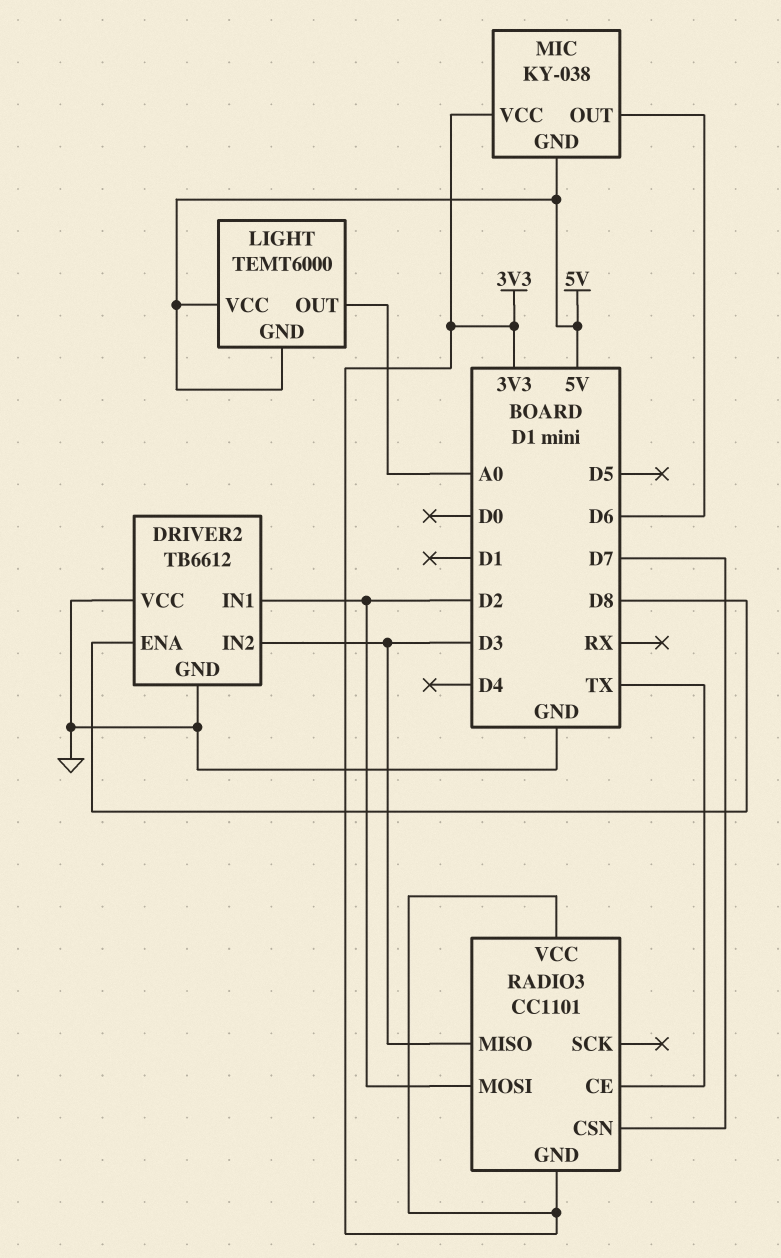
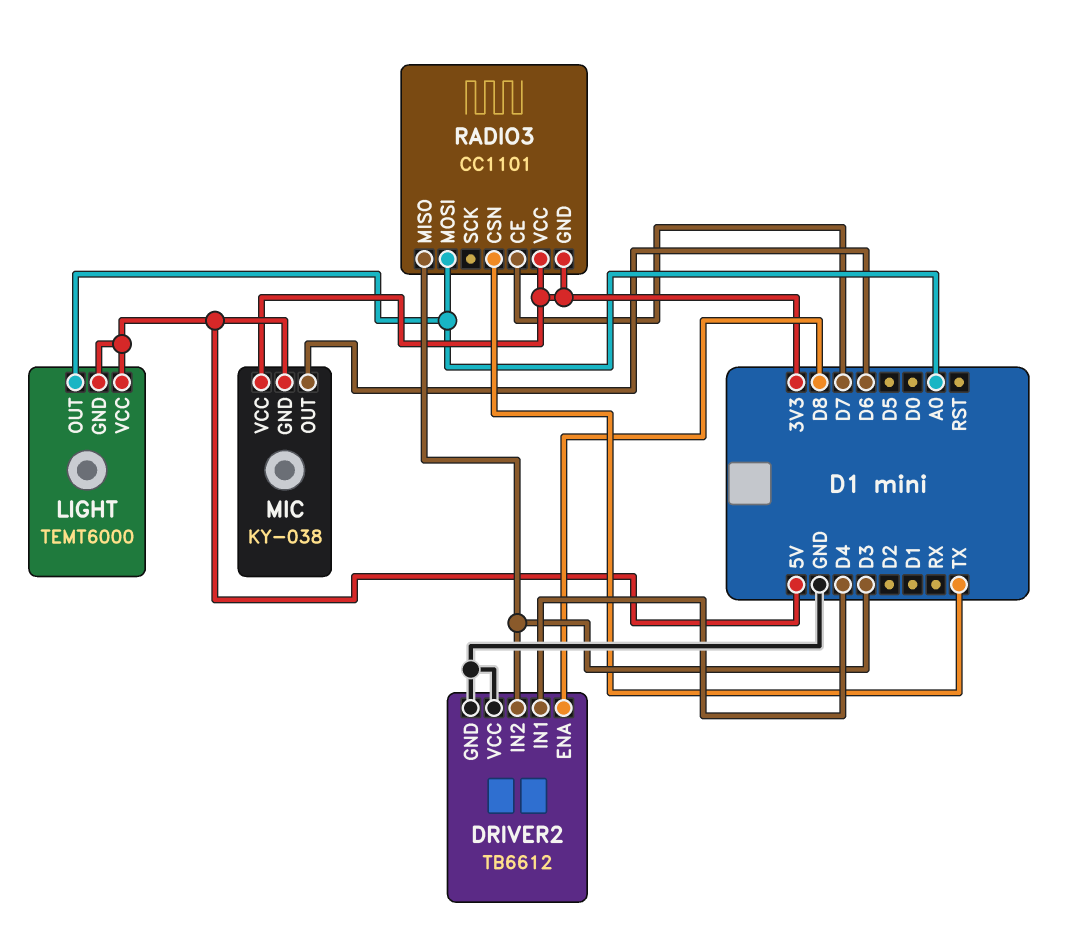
DRIVER2 pin IN1: D2 -> D4
RADIO3 pin CE: TX -> D7
RADIO3 pin CSN: D7 -> TX
RADIO3 pin MOSI: D2 -> A0

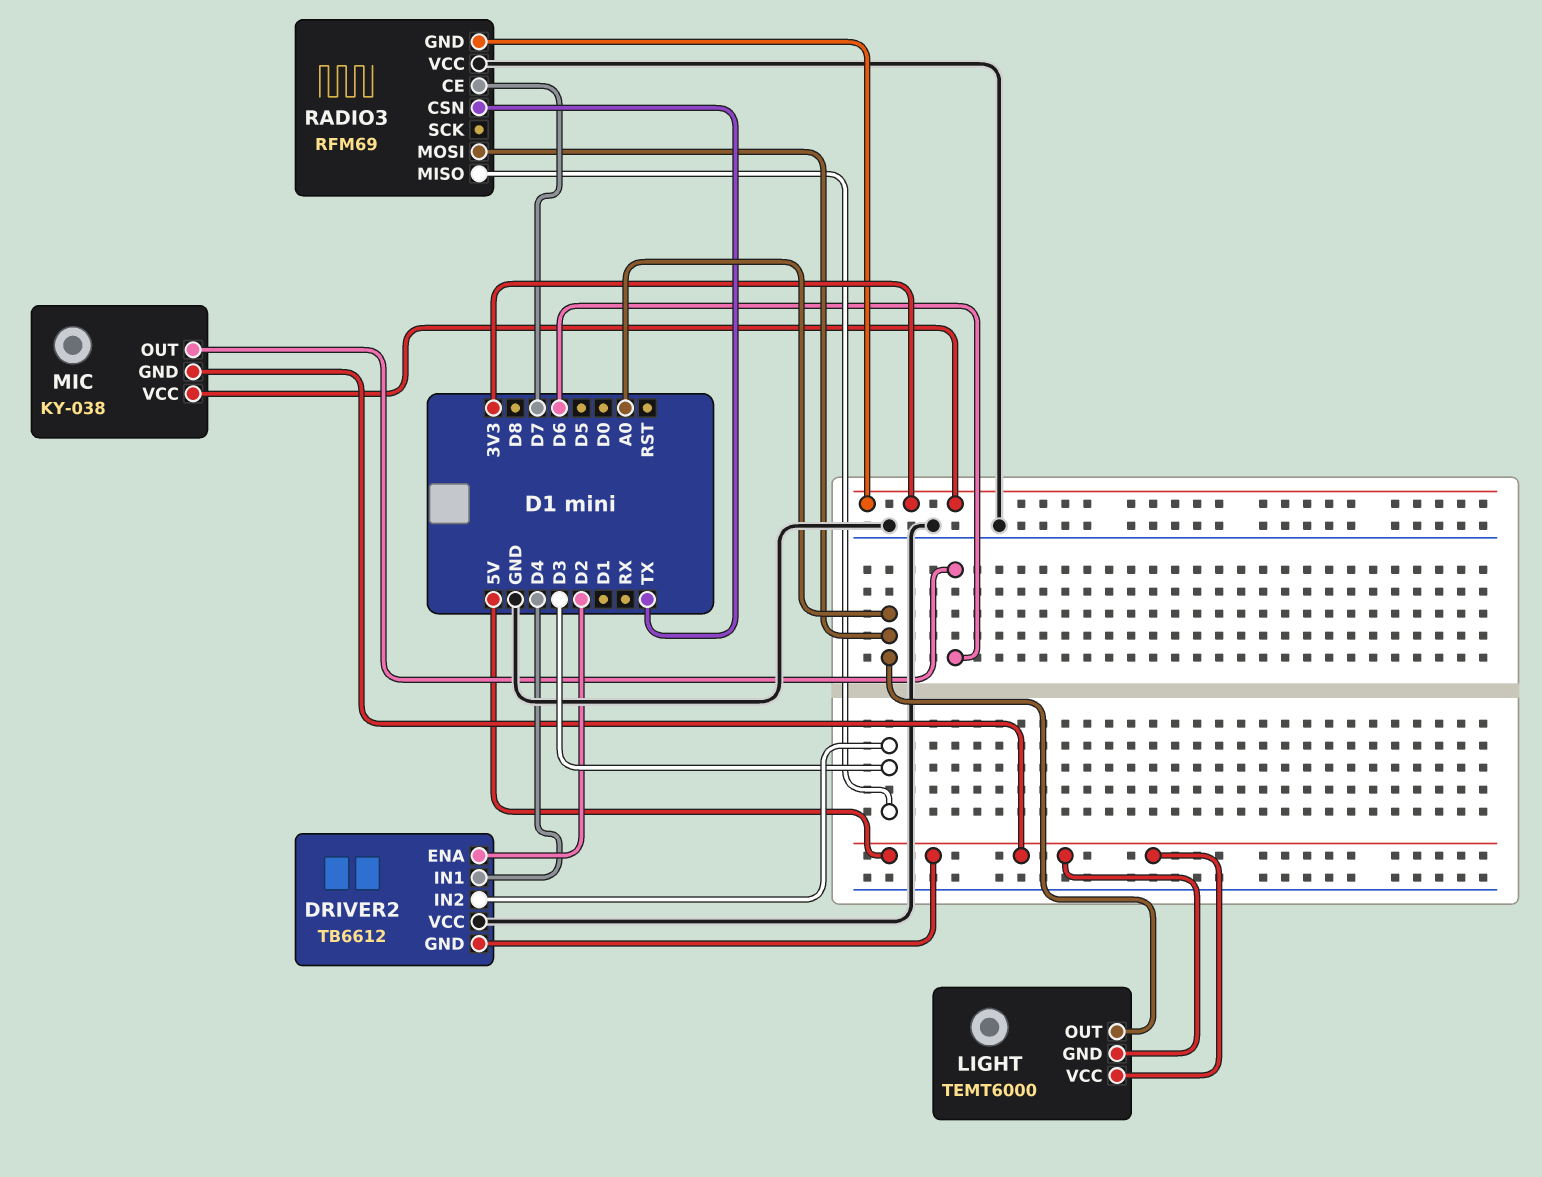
DRIVER2 pin ENA: D8 -> D2
DRIVER2 pin GND: GND -> 5V
RADIO3: CC1101 -> RFM69
RADIO3 pin VCC: 3V3 -> GND

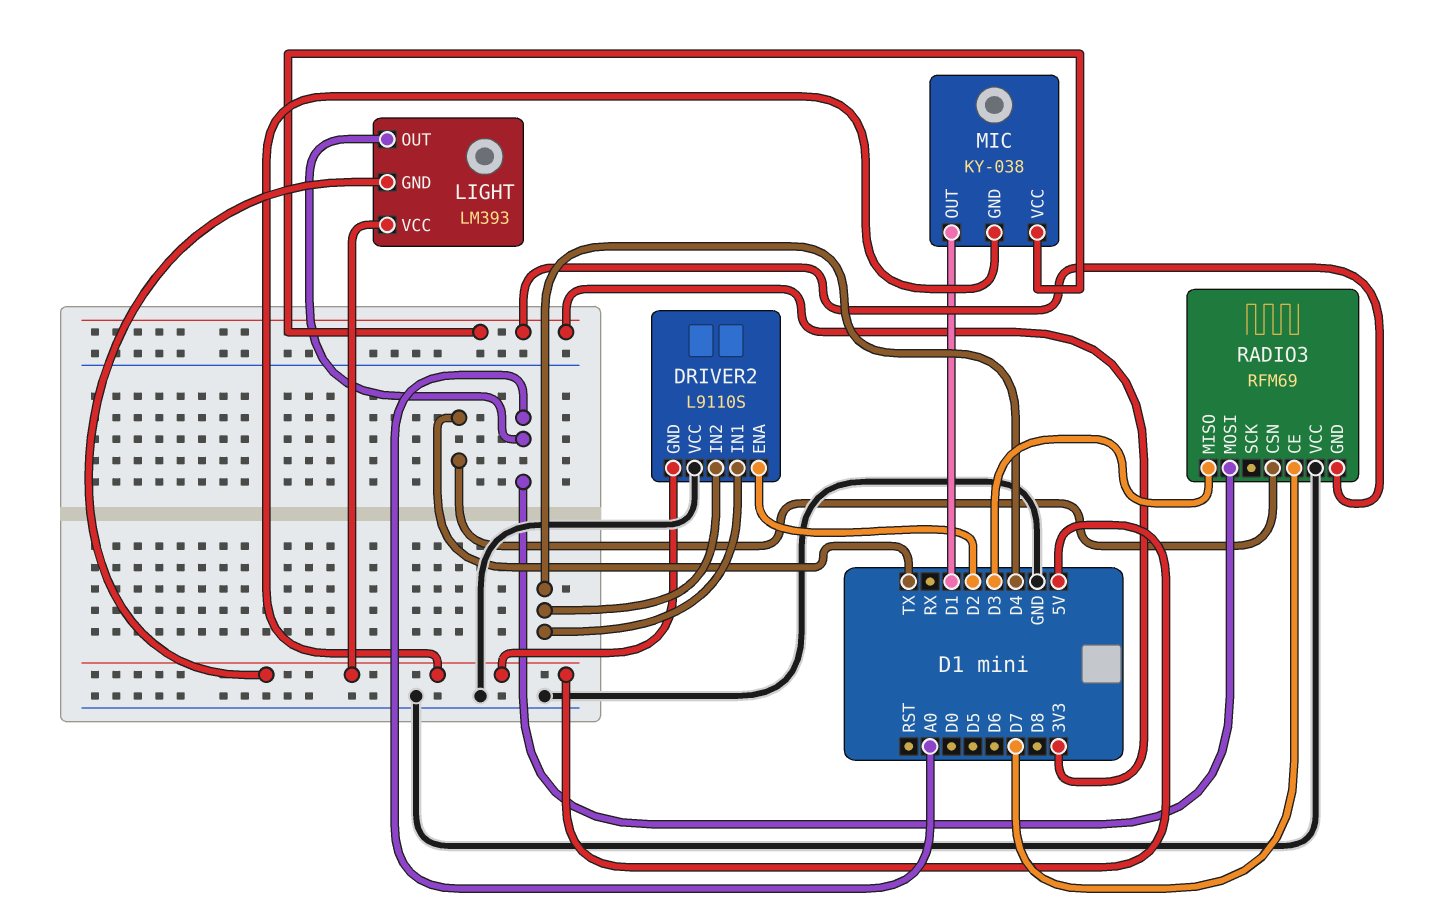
DRIVER2: TB6612 -> L9110S
DRIVER2 pin IN2: D3 -> D4
LIGHT: TEMT6000 -> LM393
MIC pin OUT: D6 -> D1

